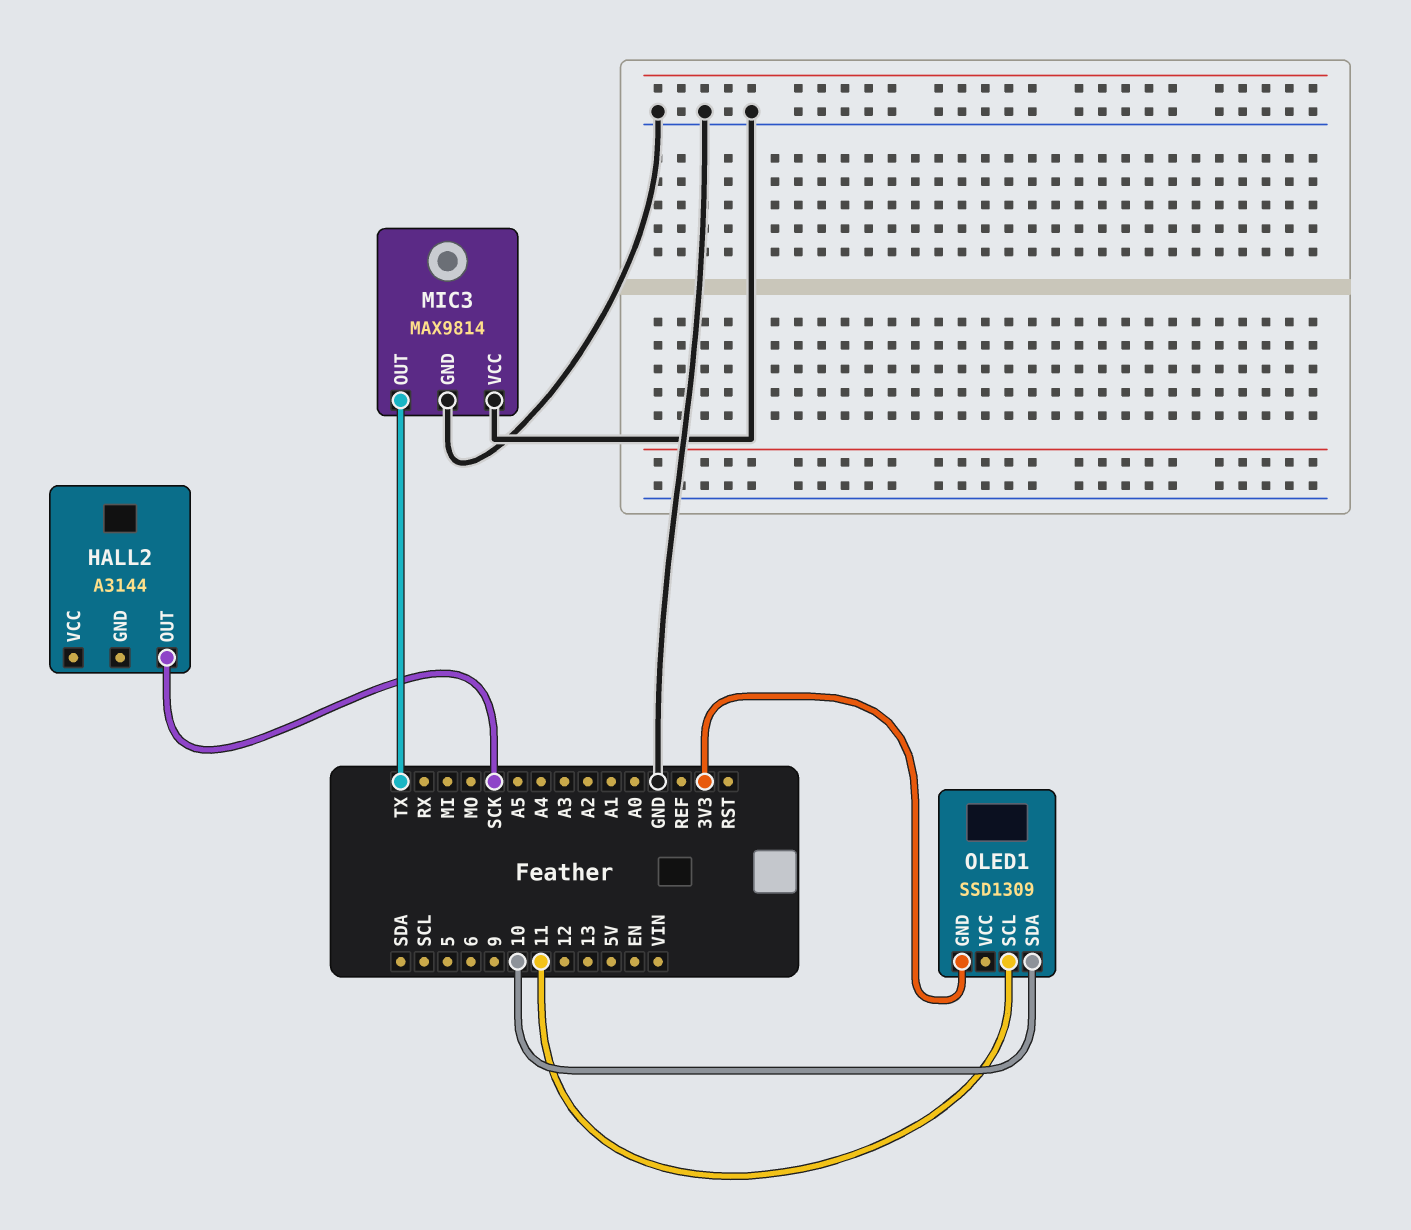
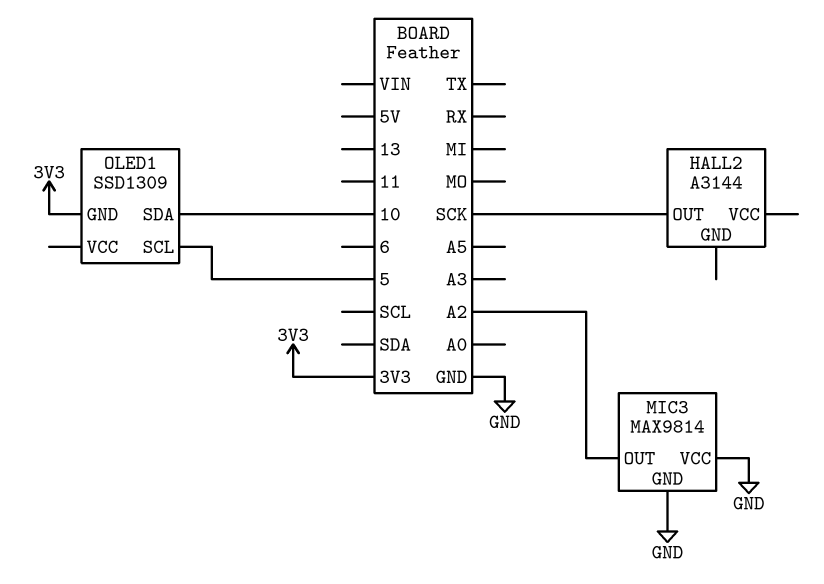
MIC3 pin OUT: TX -> A2
OLED1 pin SCL: 11 -> 5

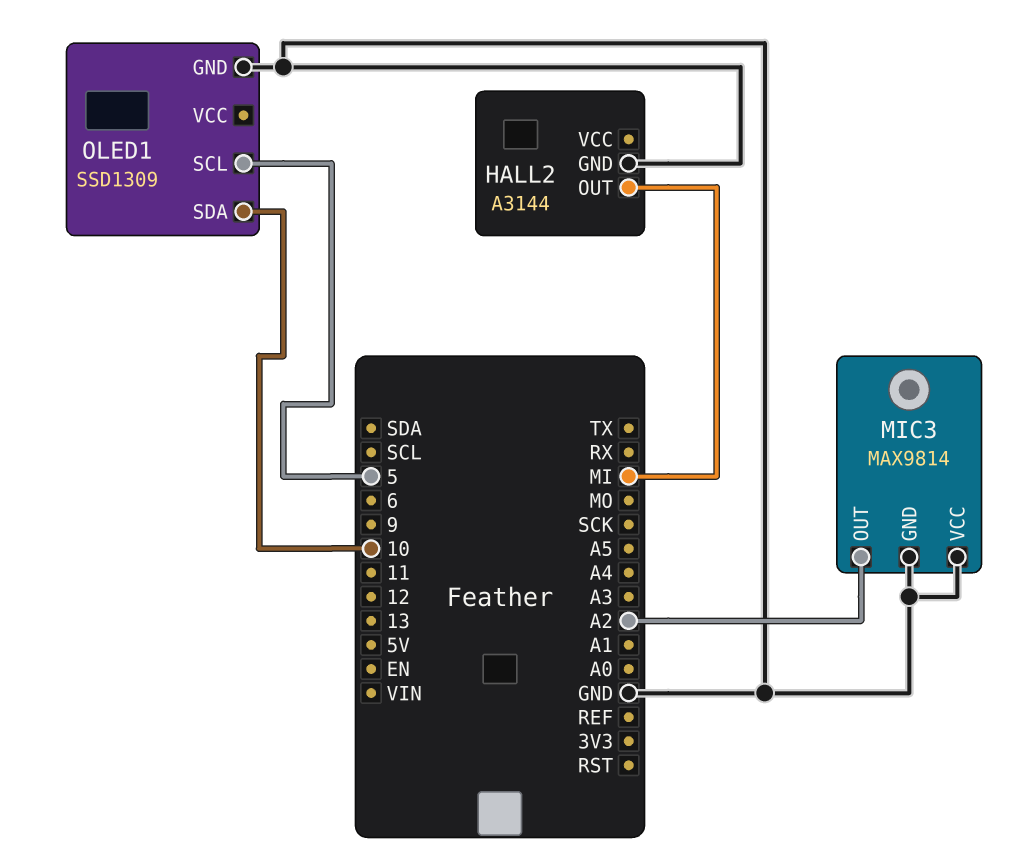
HALL2 pin GND: none -> GND
HALL2 pin OUT: SCK -> MI
OLED1 pin GND: 3V3 -> GND

